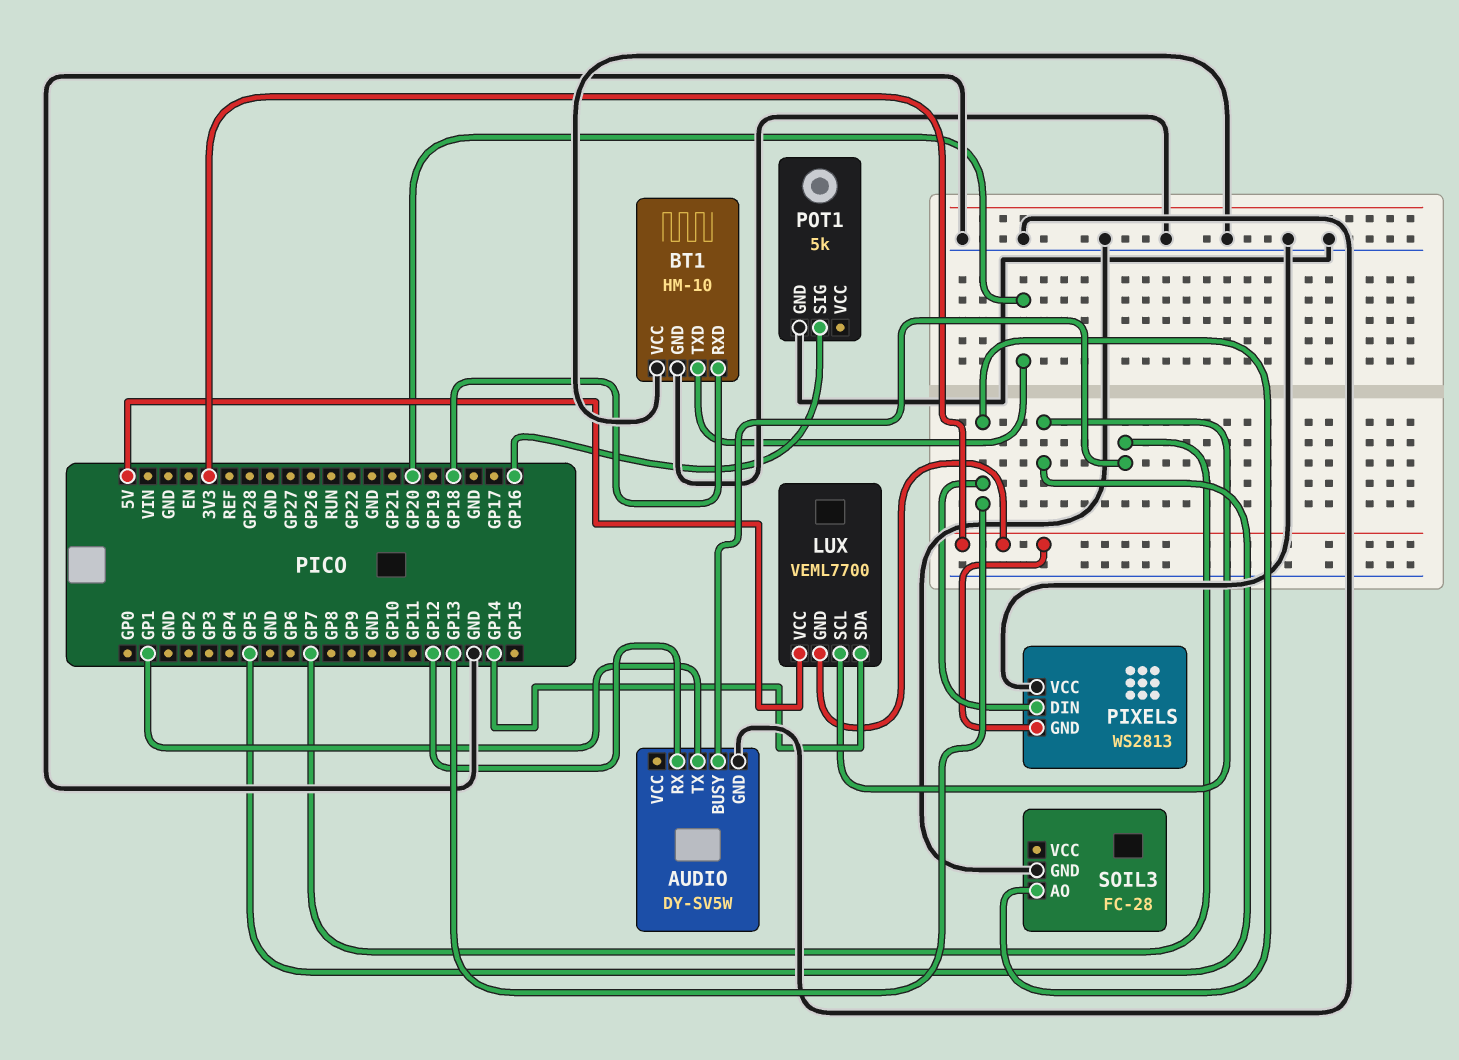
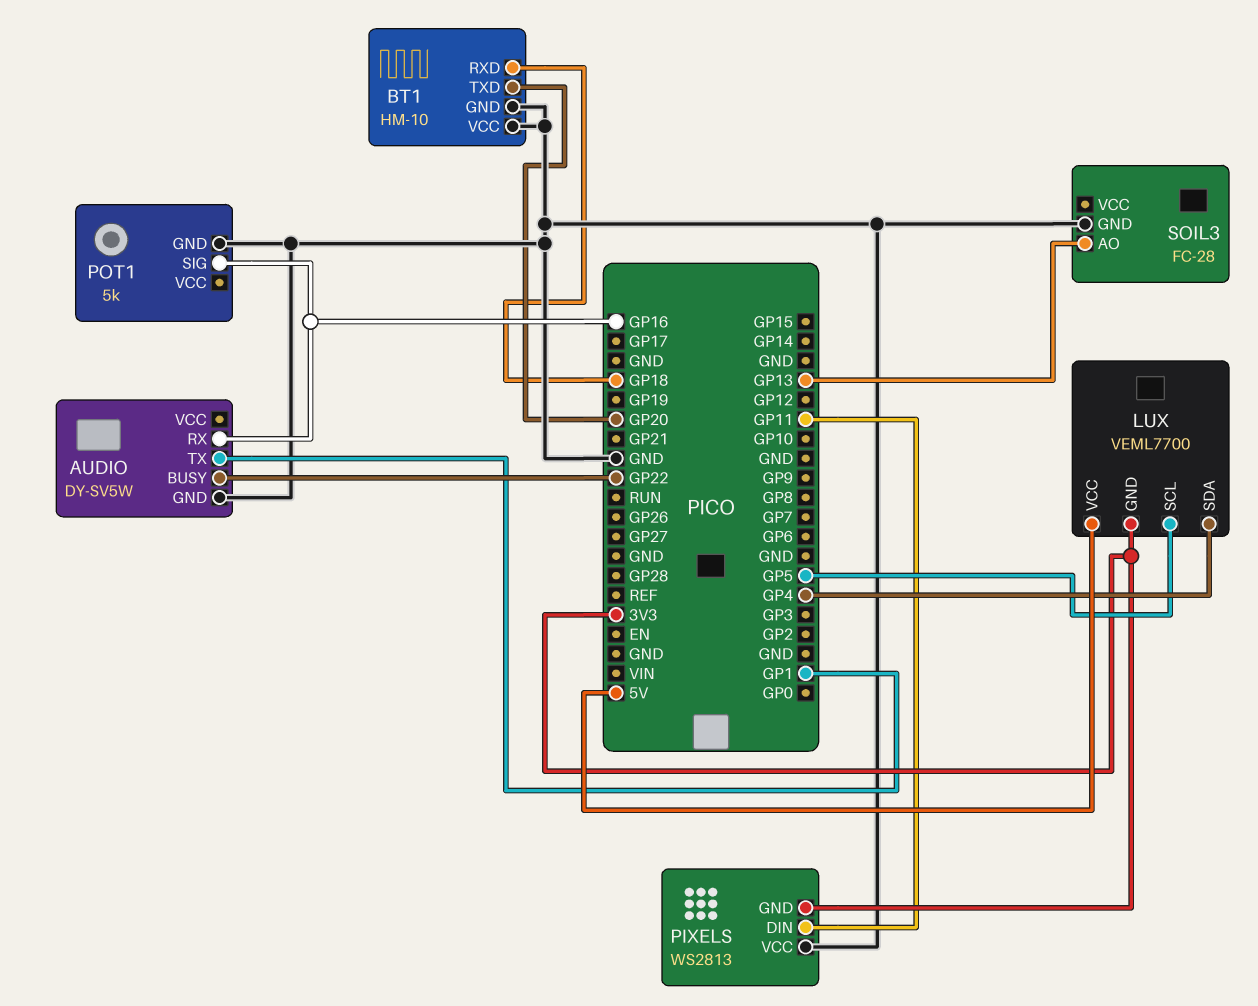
AUDIO pin BUSY: GP7 -> GP22
AUDIO pin RX: GP12 -> GP16
LUX pin SDA: GP14 -> GP4
PIXELS pin DIN: GP13 -> GP11

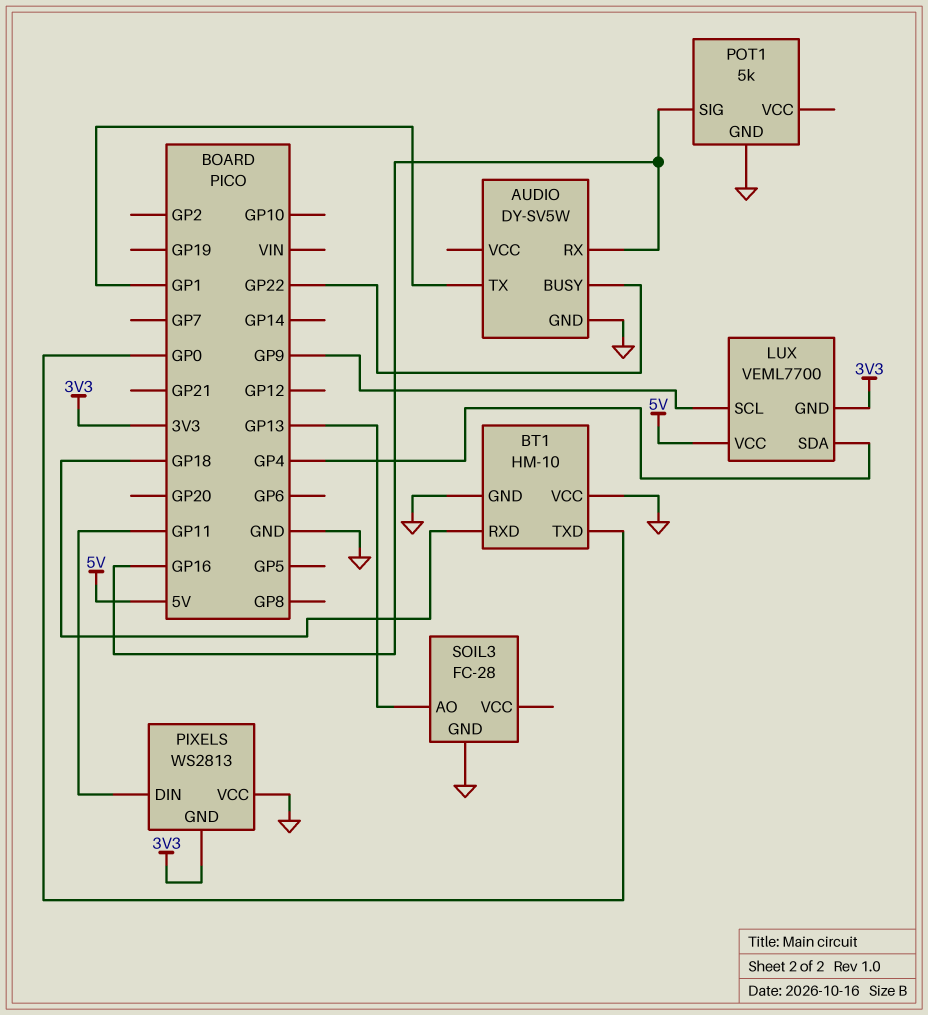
BT1 pin TXD: GP20 -> GP0
LUX pin SCL: GP5 -> GP9

